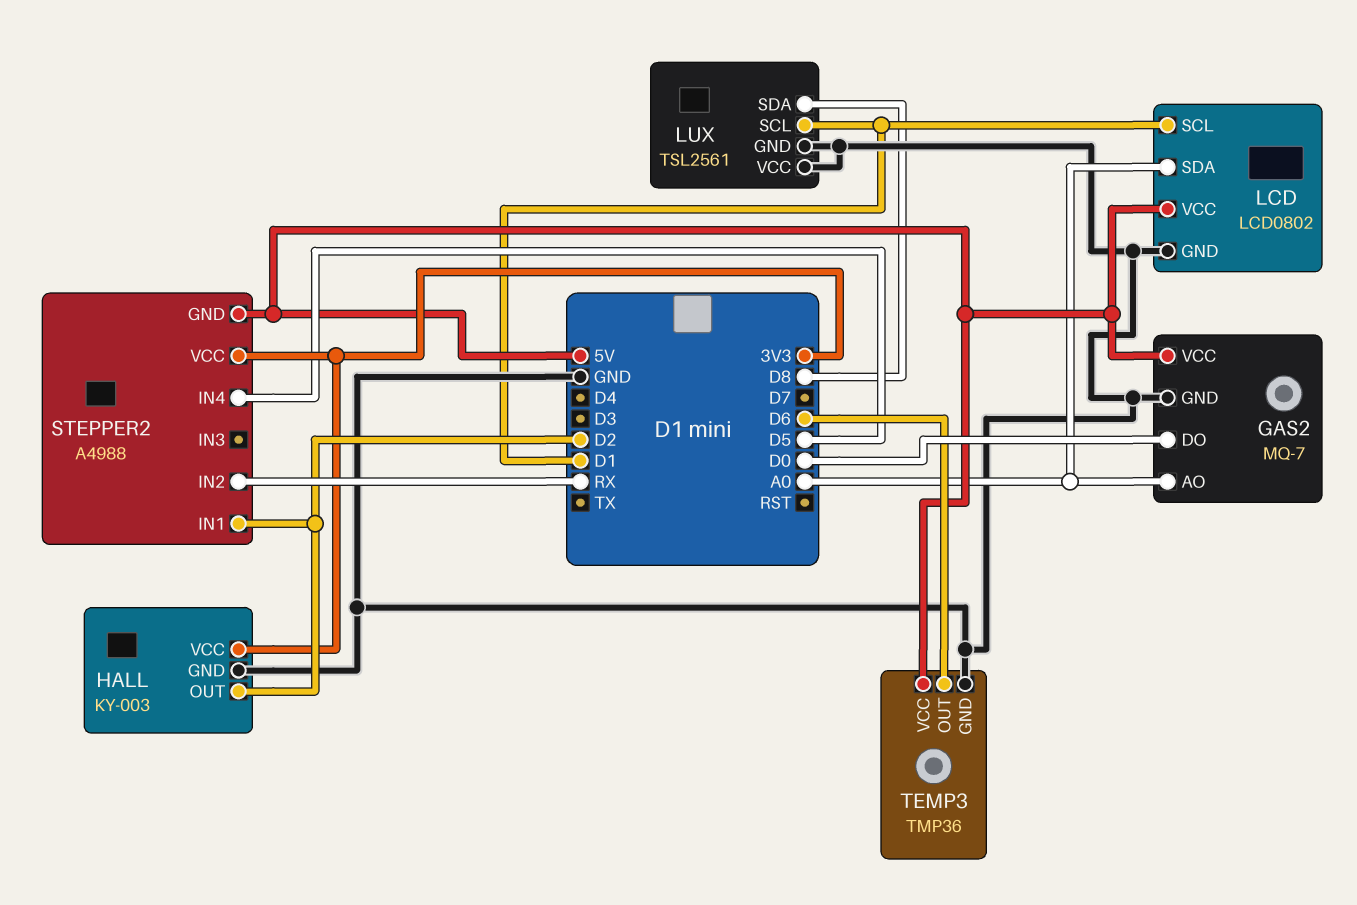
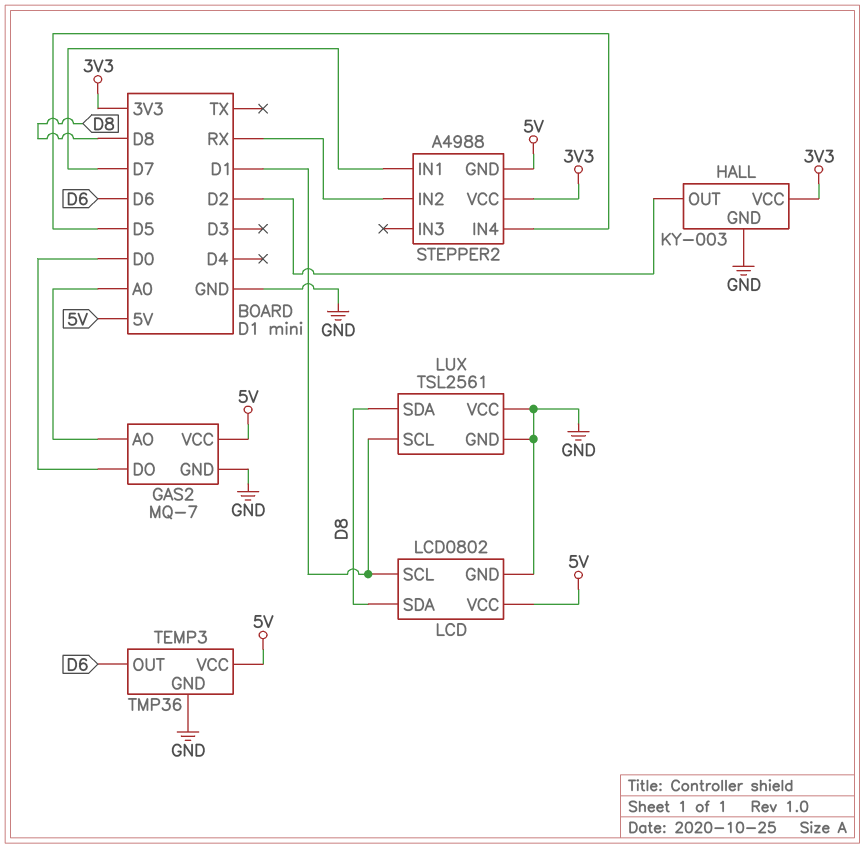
LCD pin SDA: A0 -> D8
STEPPER2 pin IN1: D2 -> D7

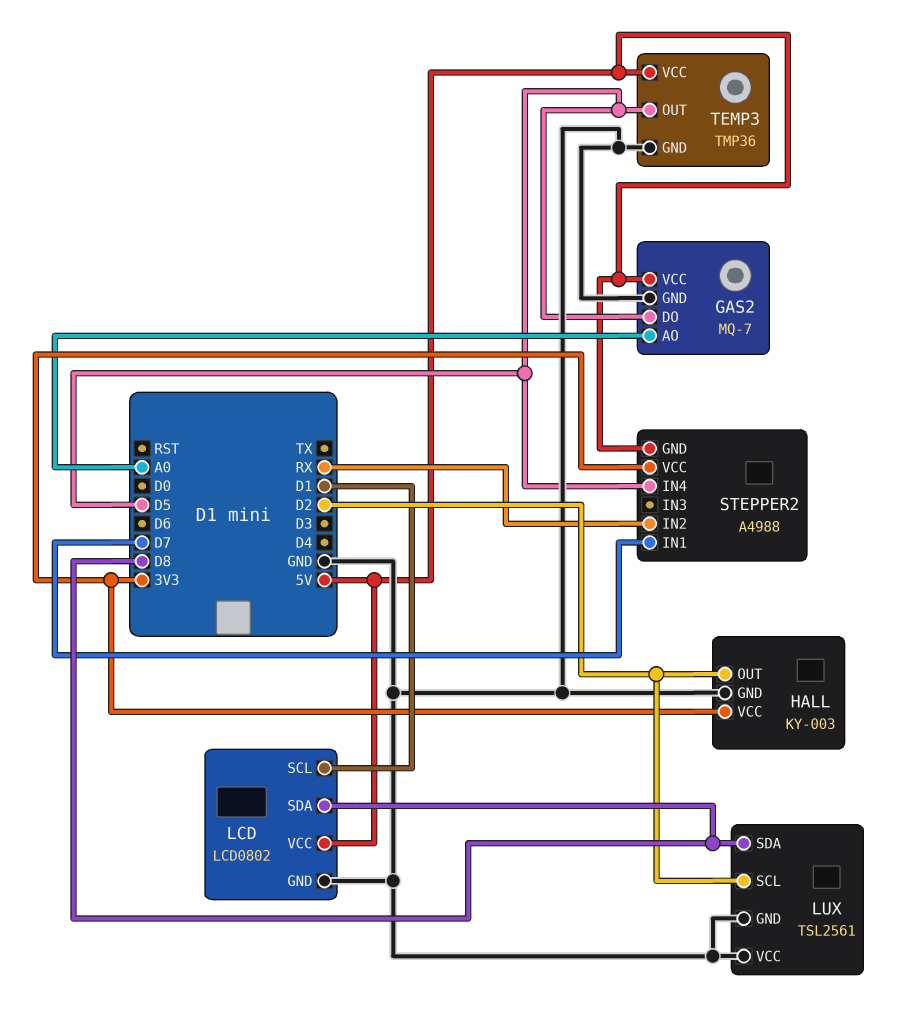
GAS2 pin DO: D0 -> D5
LUX pin SCL: D1 -> D2
TEMP3 pin OUT: D6 -> D5

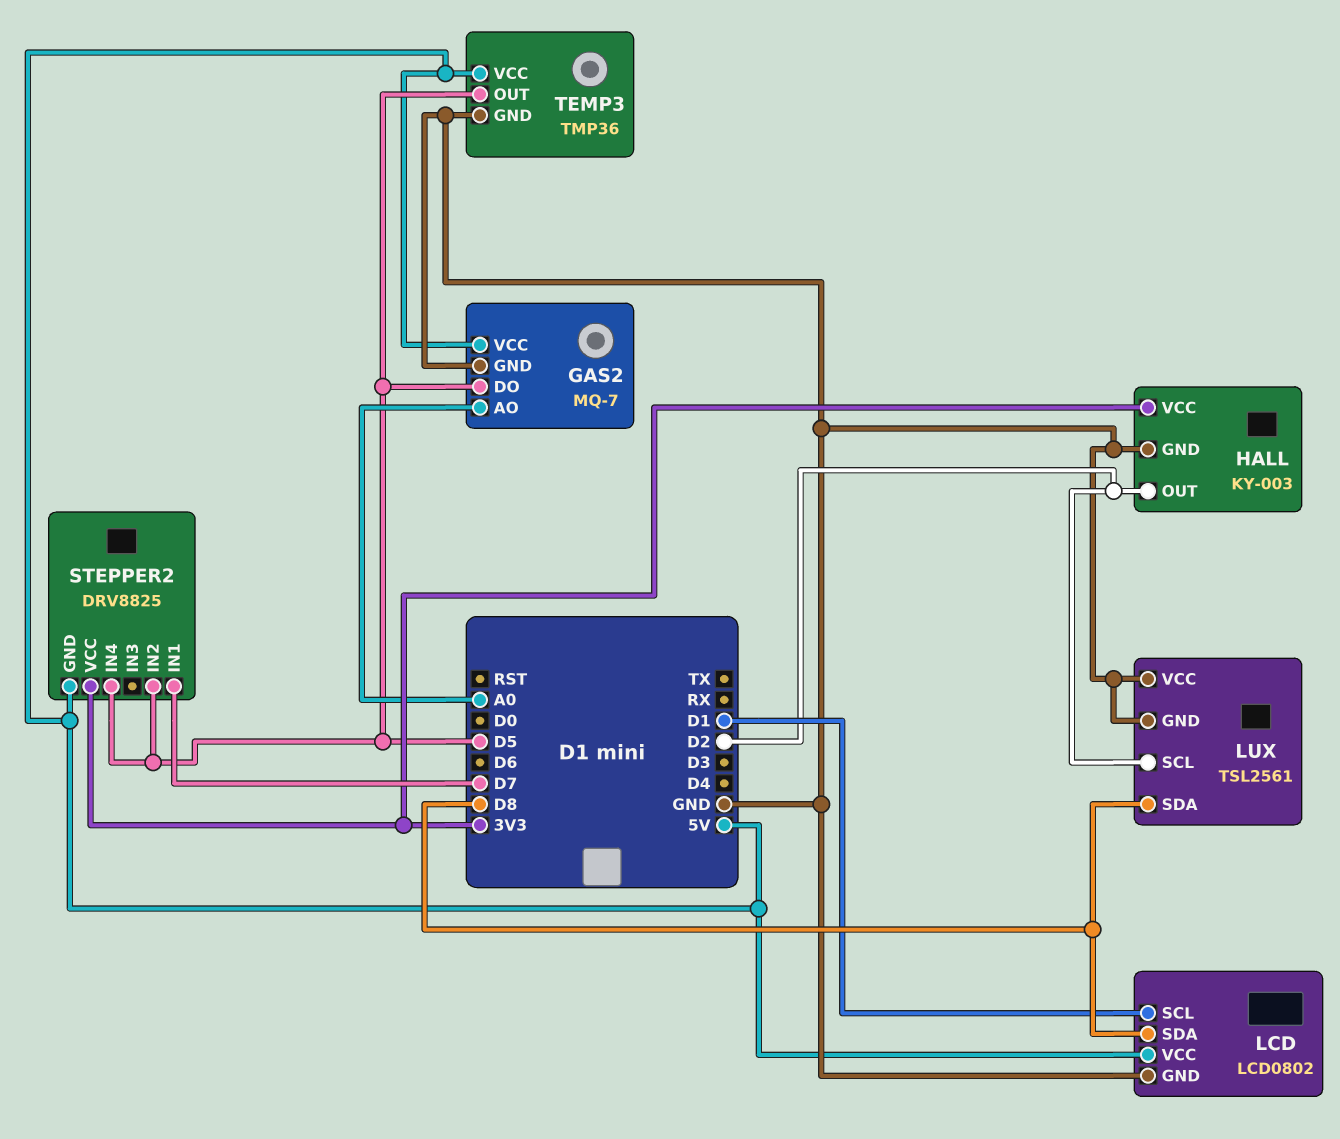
STEPPER2: A4988 -> DRV8825
STEPPER2 pin IN2: RX -> D5

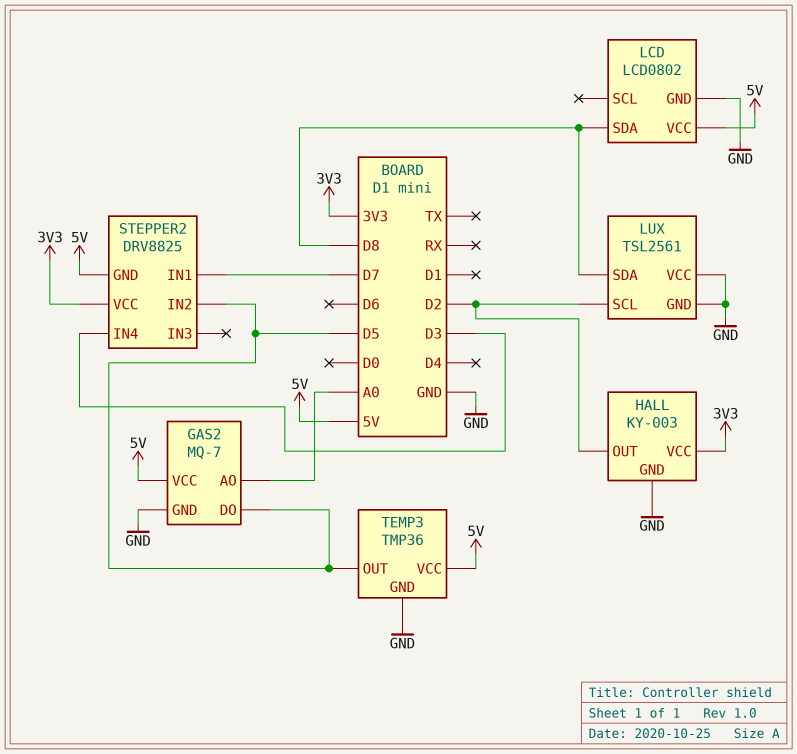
LCD pin SCL: D1 -> none
STEPPER2 pin IN4: D5 -> D3

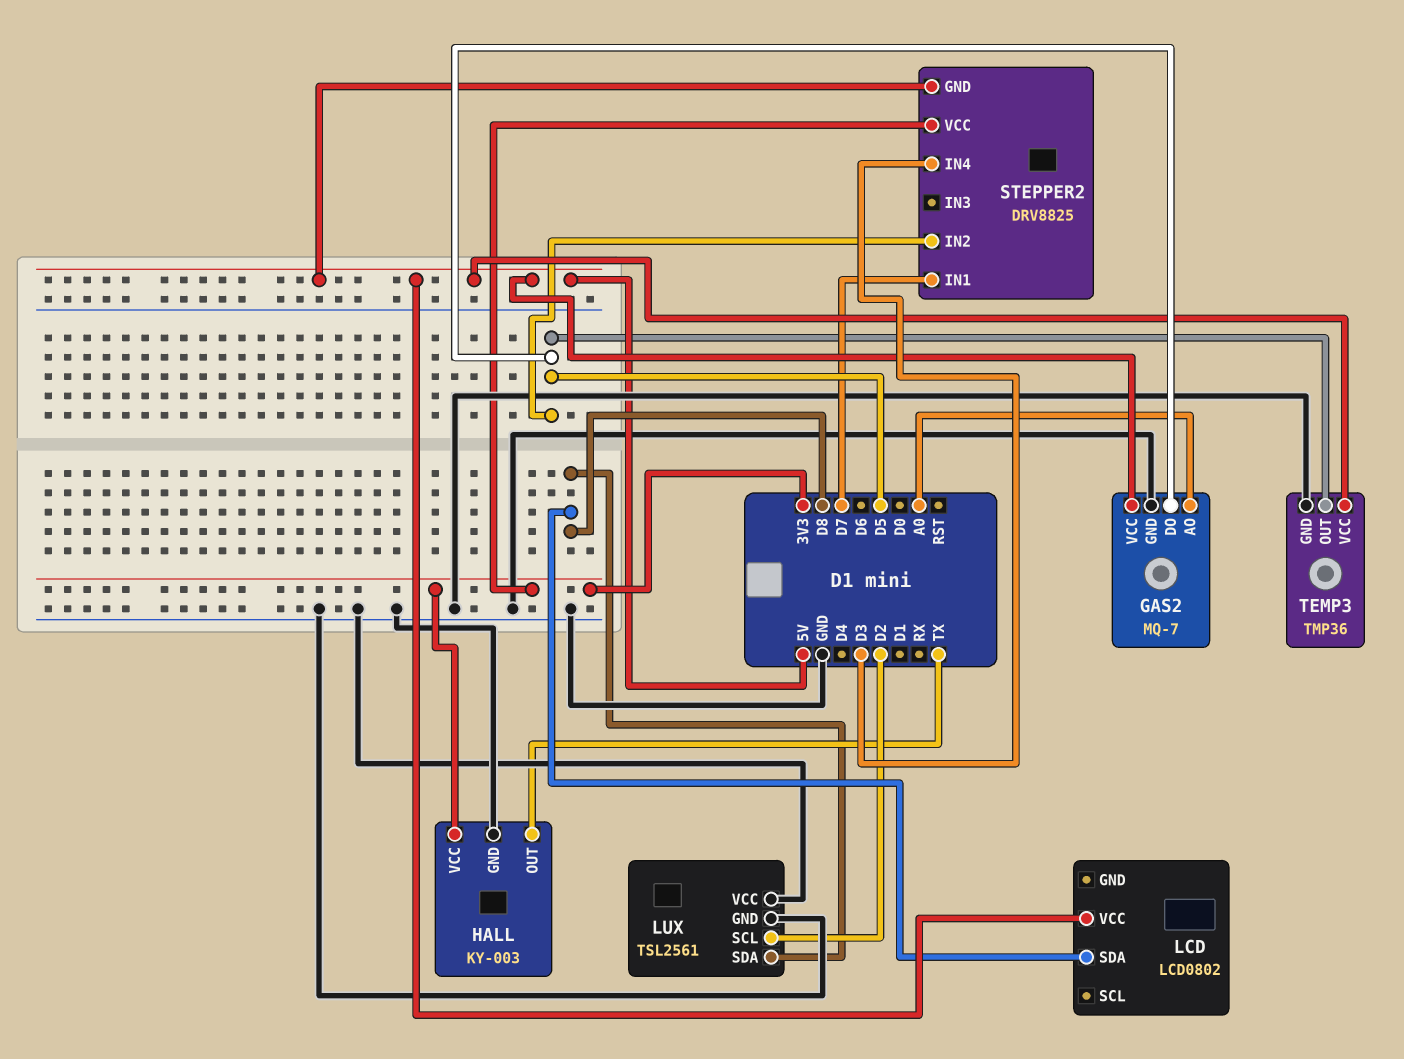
HALL pin OUT: D2 -> TX
LCD pin GND: GND -> none

